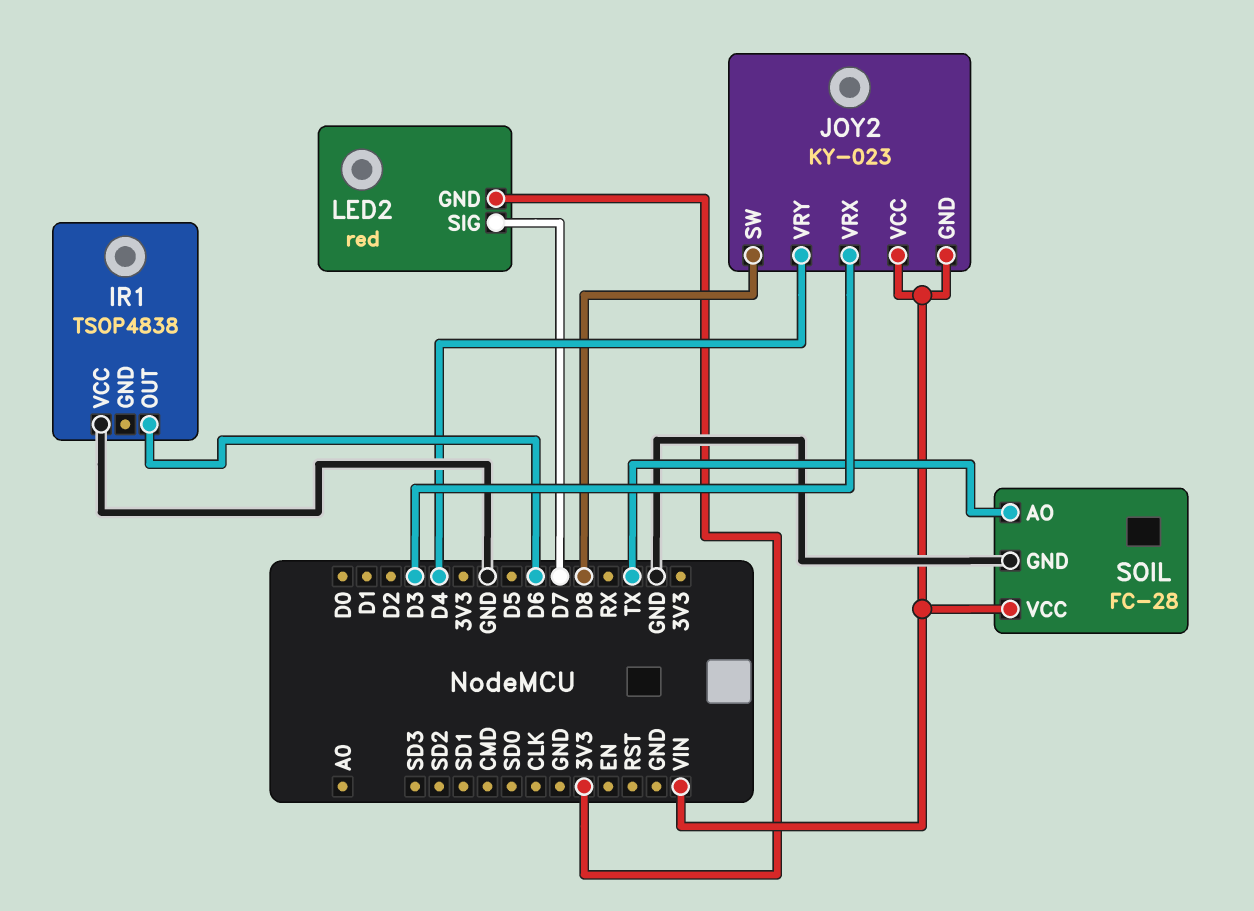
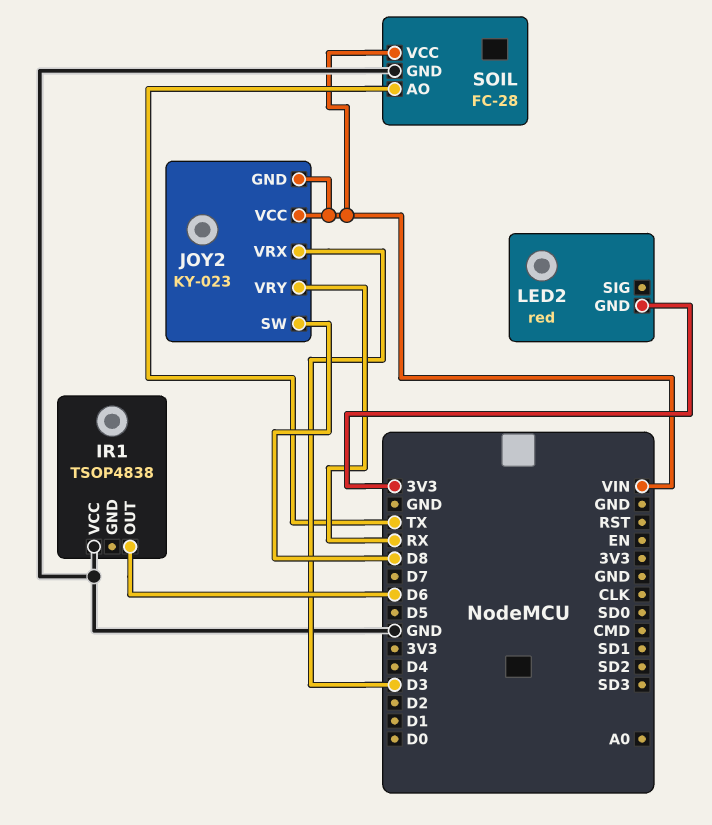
JOY2 pin VRY: D4 -> RX
LED2 pin SIG: D7 -> none

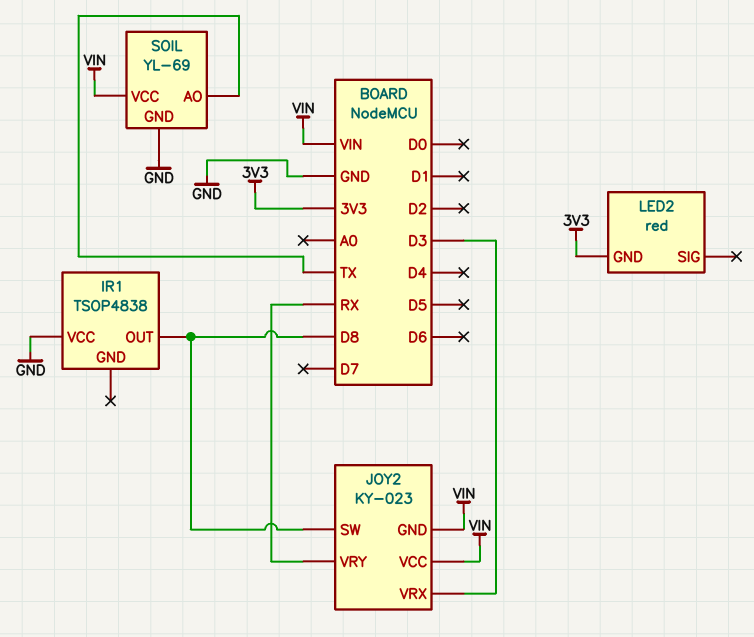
IR1 pin OUT: D6 -> D8
SOIL: FC-28 -> YL-69

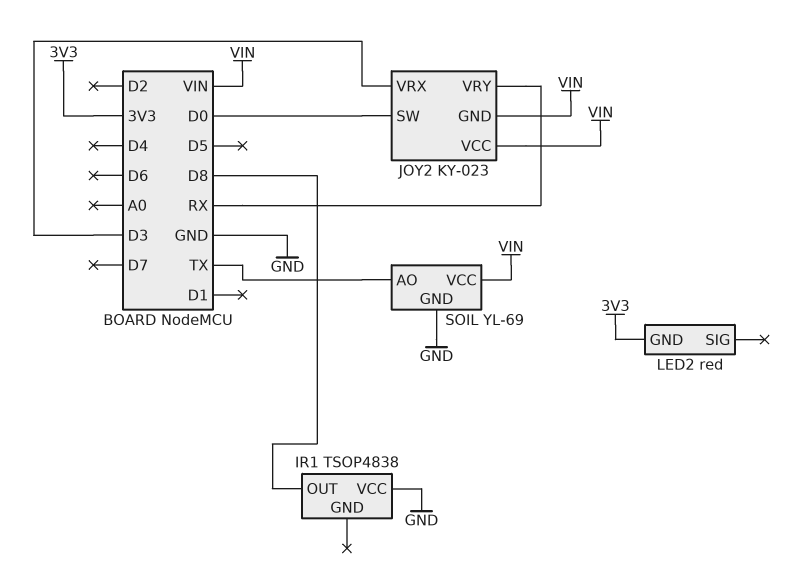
JOY2 pin SW: D8 -> D0

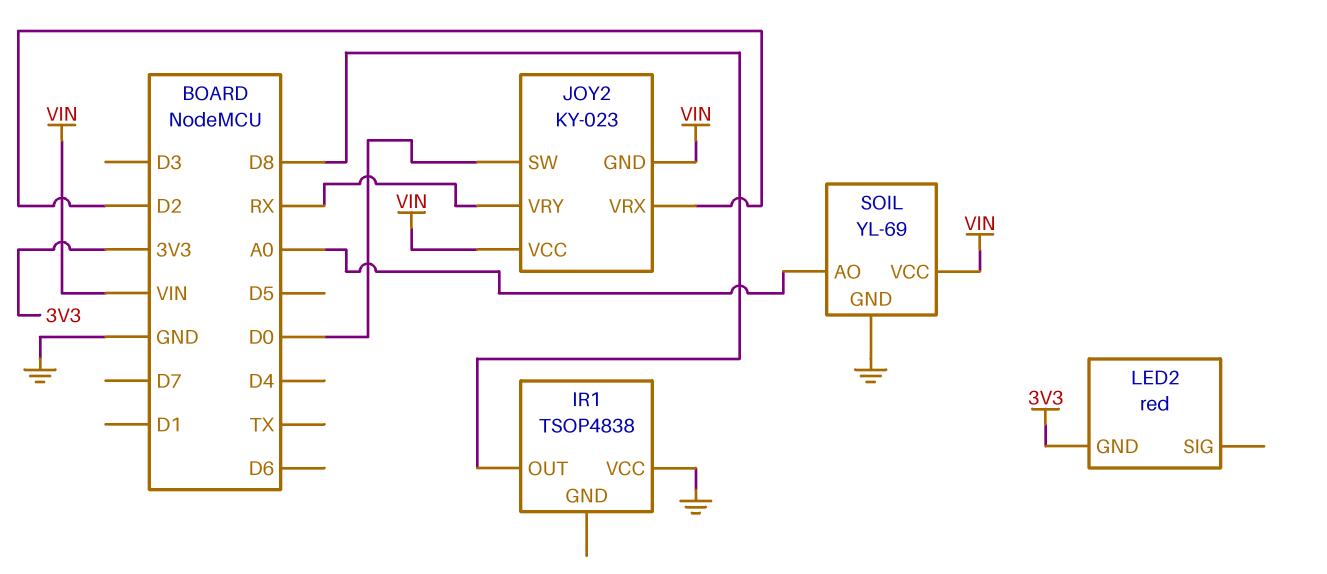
JOY2 pin VRX: D3 -> D2
SOIL pin AO: TX -> A0

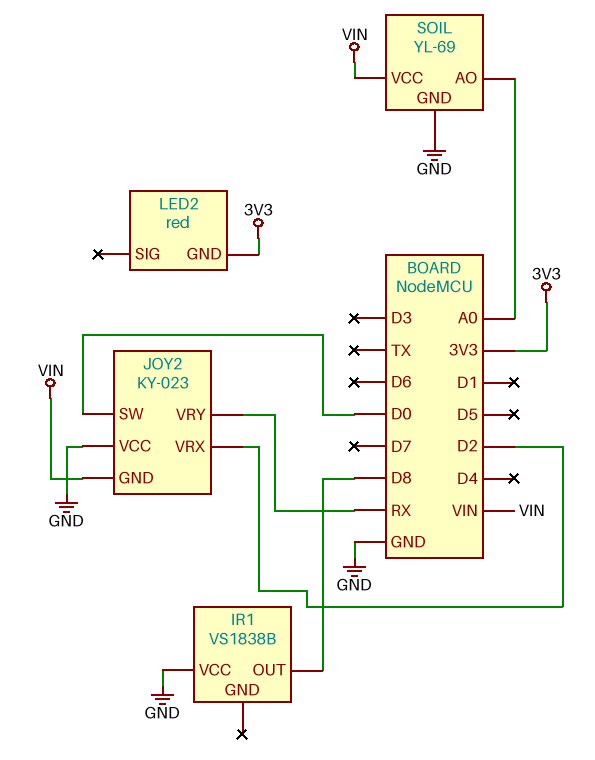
IR1: TSOP4838 -> VS1838B
JOY2 pin VCC: VIN -> GND

